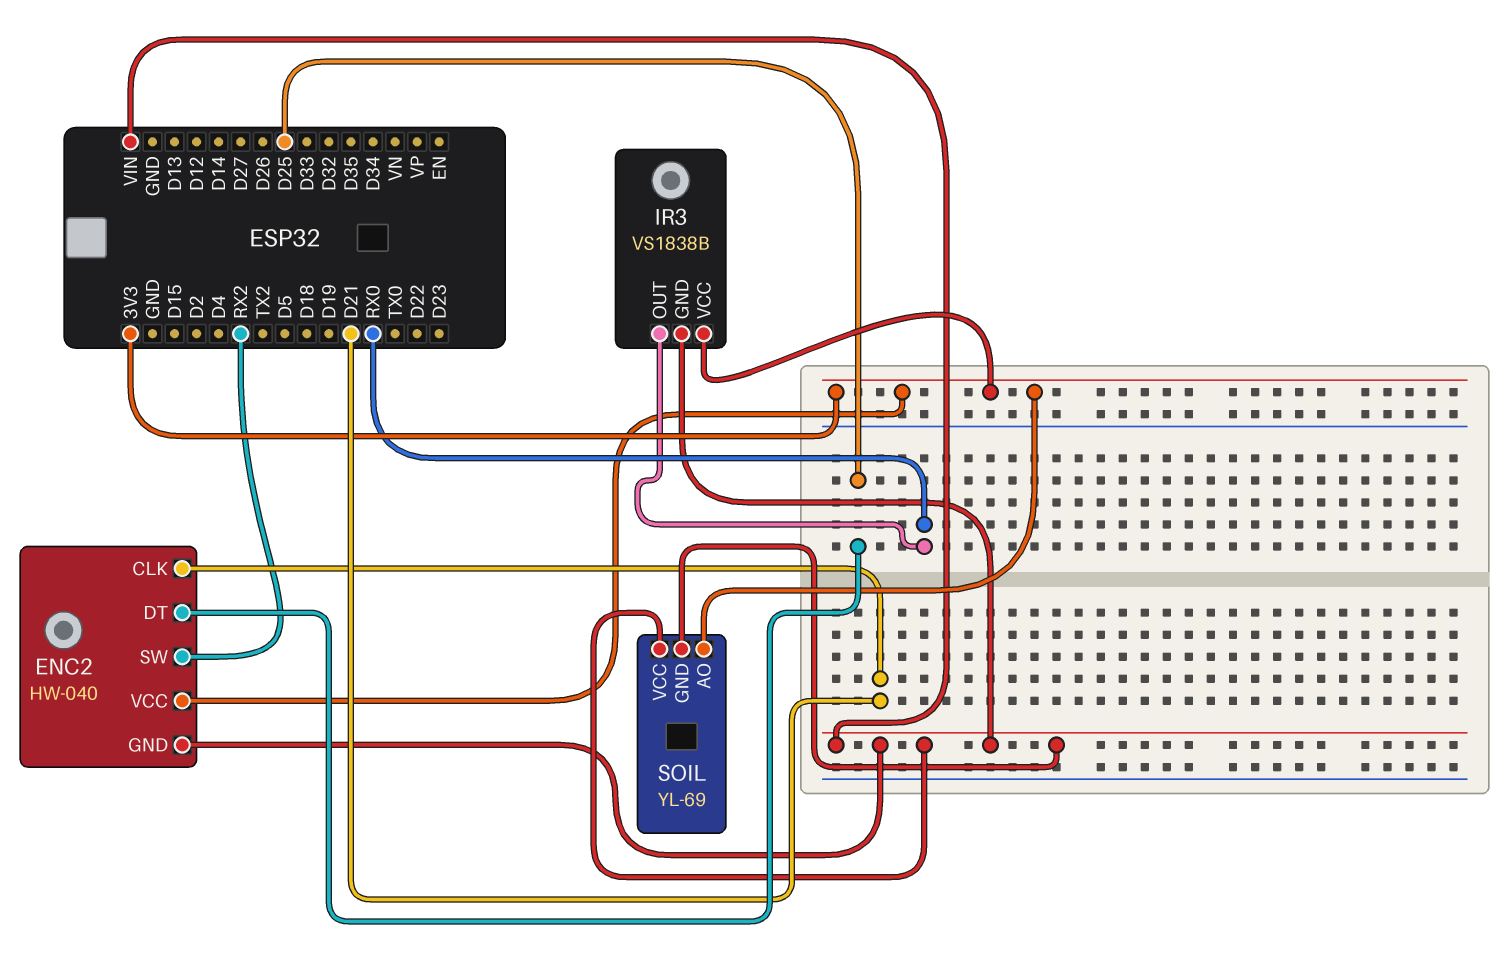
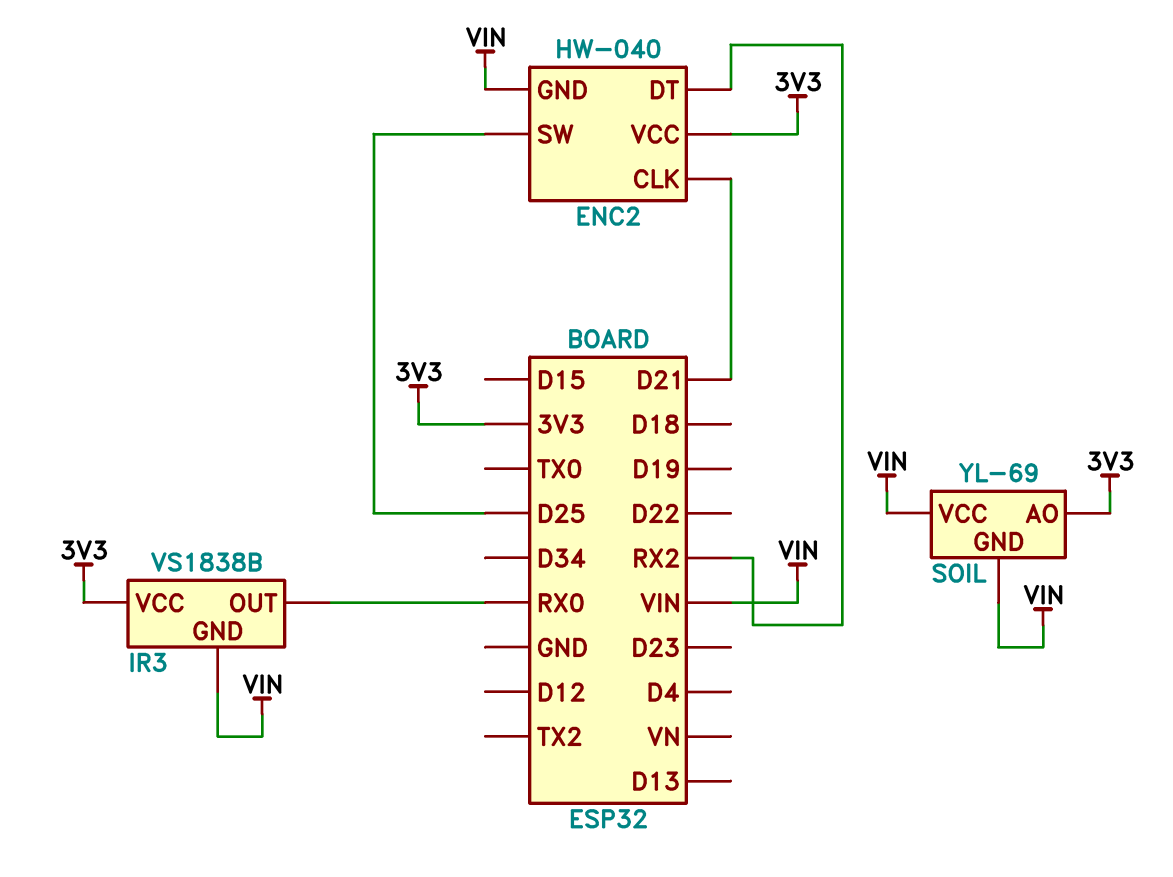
ENC2 pin DT: D25 -> RX2
ENC2 pin SW: RX2 -> D25

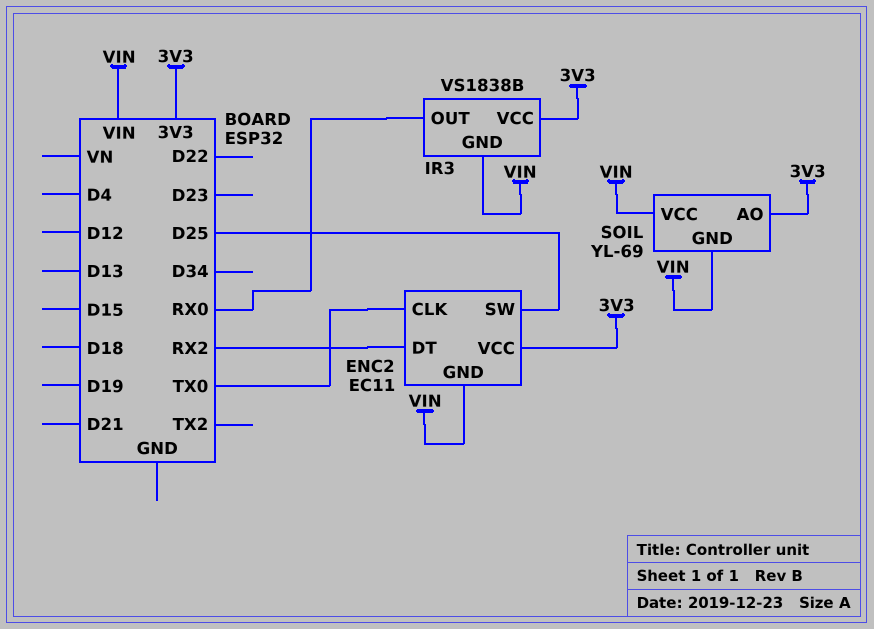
ENC2: HW-040 -> EC11
ENC2 pin CLK: D21 -> TX0

